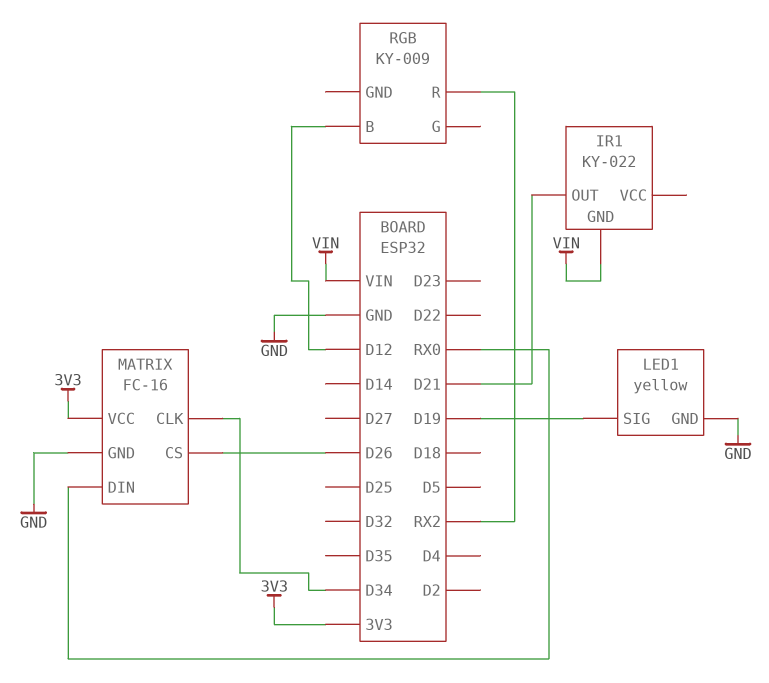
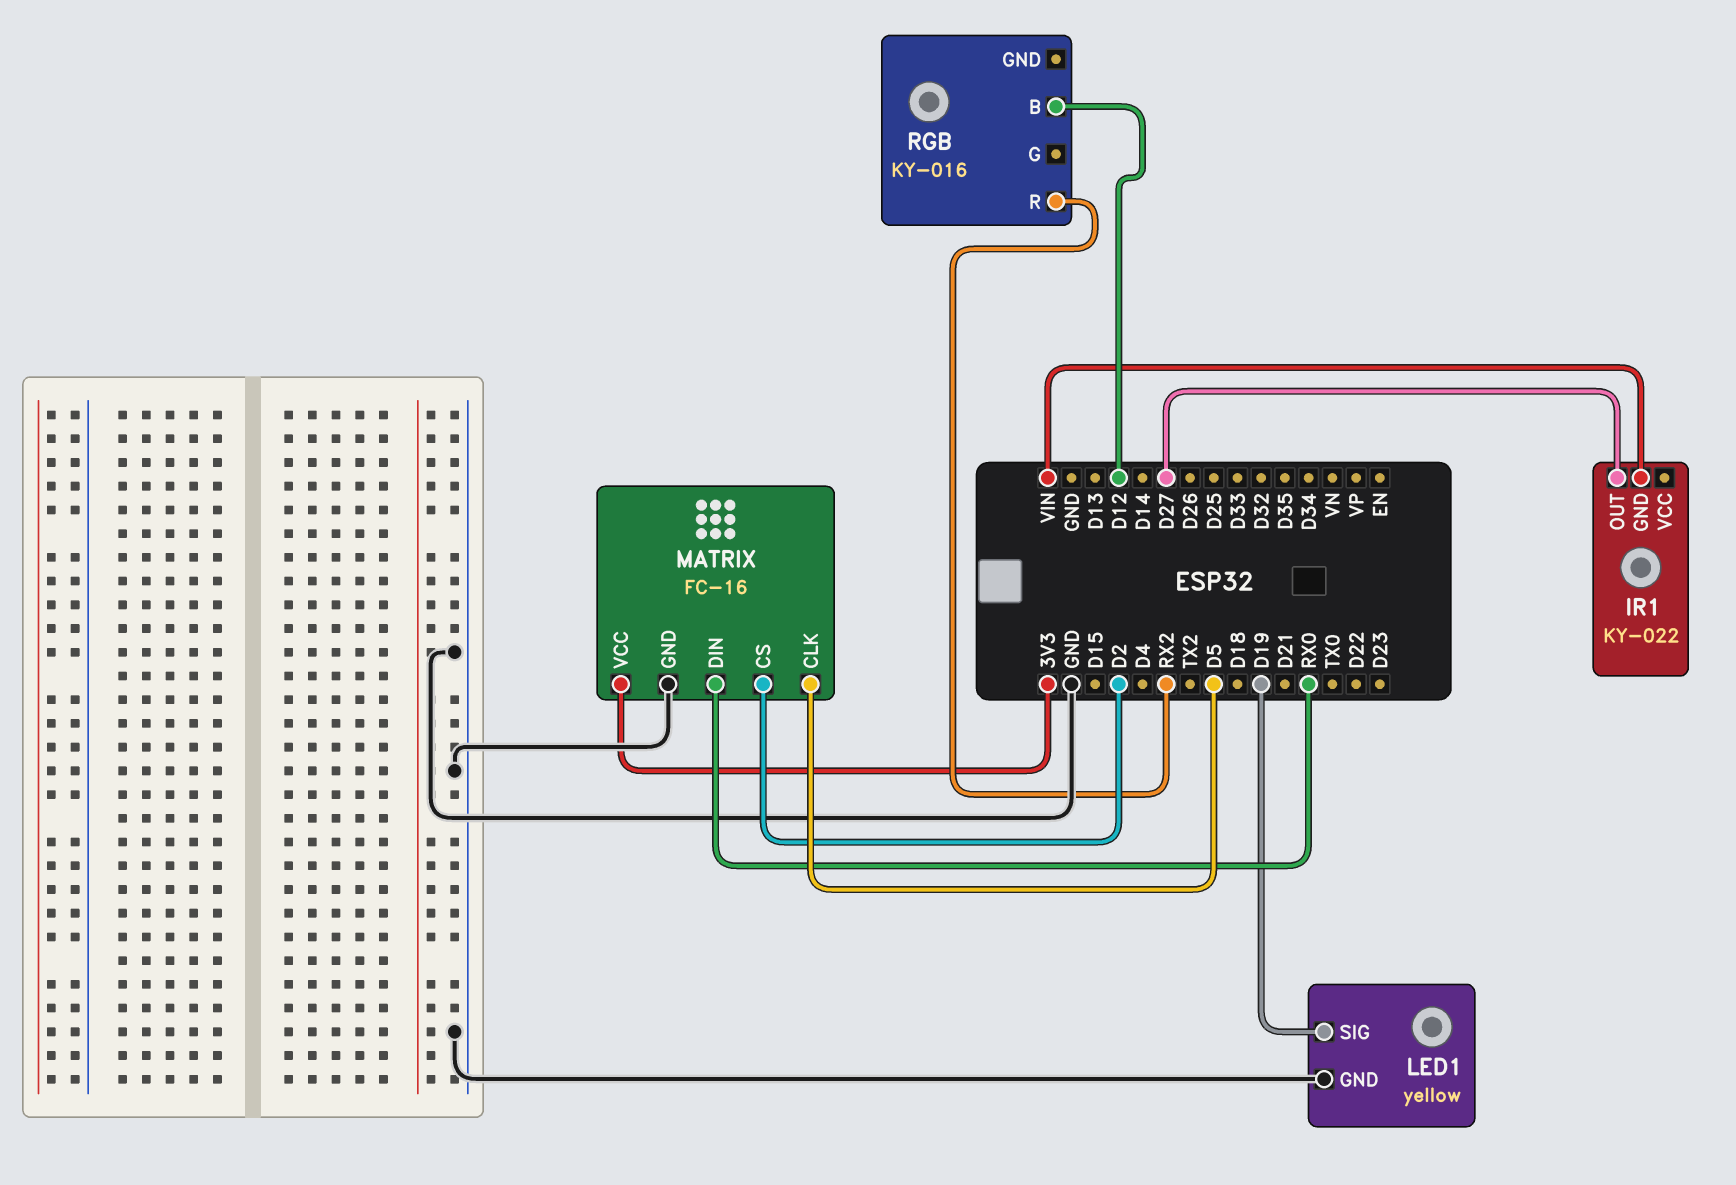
IR1 pin OUT: D21 -> D27
MATRIX pin CLK: D34 -> D5
MATRIX pin CS: D26 -> D2
RGB: KY-009 -> KY-016

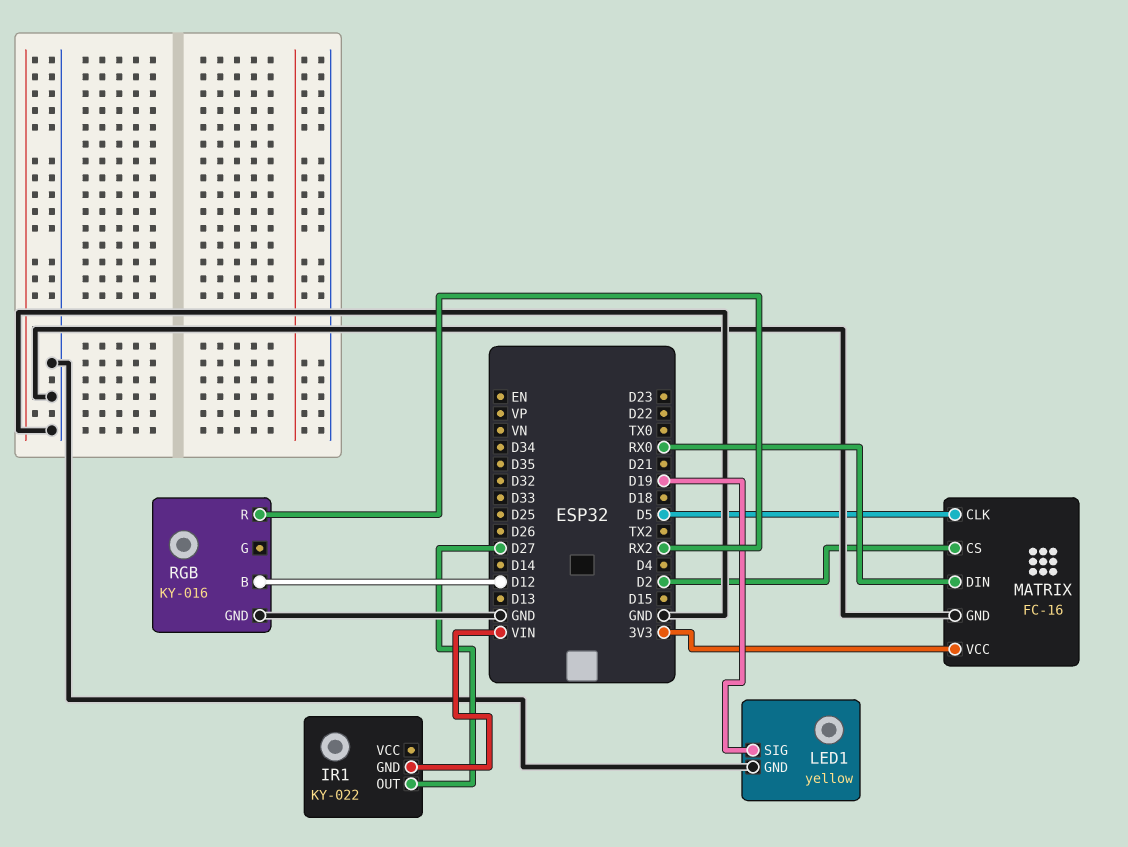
RGB pin GND: none -> GND

